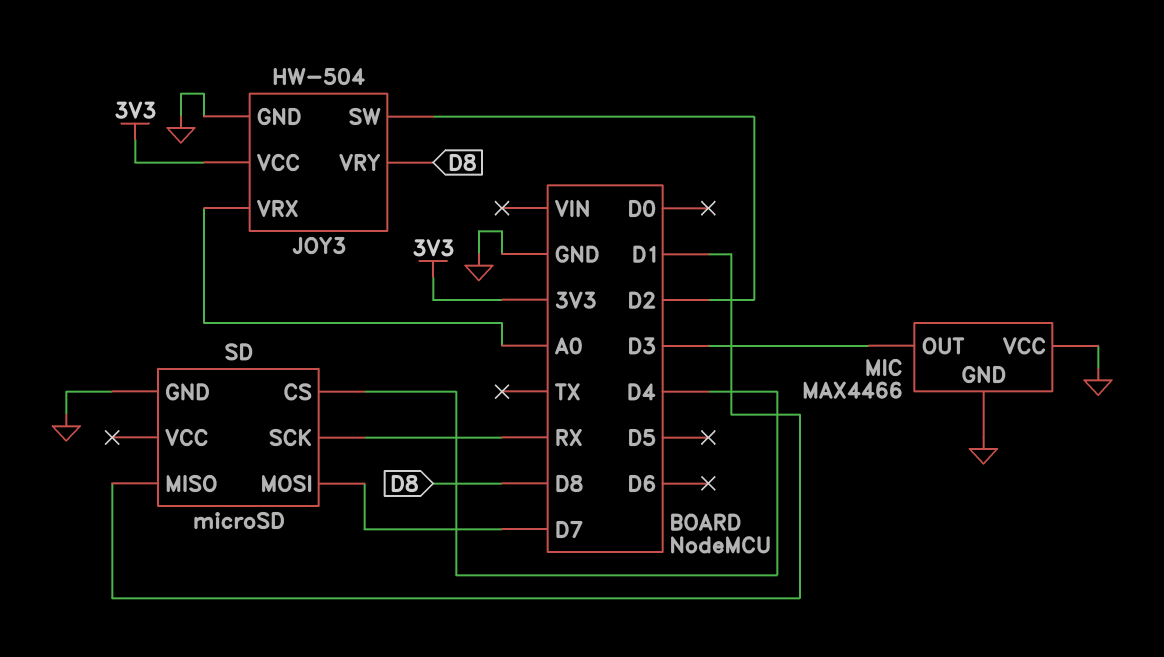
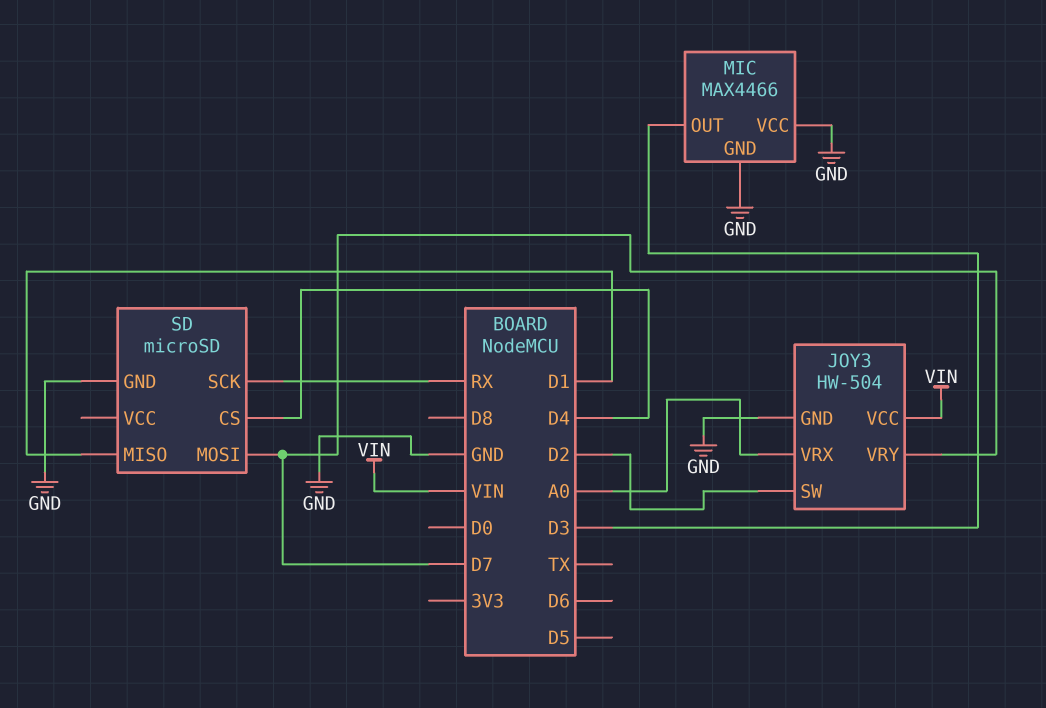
JOY3 pin VCC: 3V3 -> VIN
JOY3 pin VRY: D8 -> D7

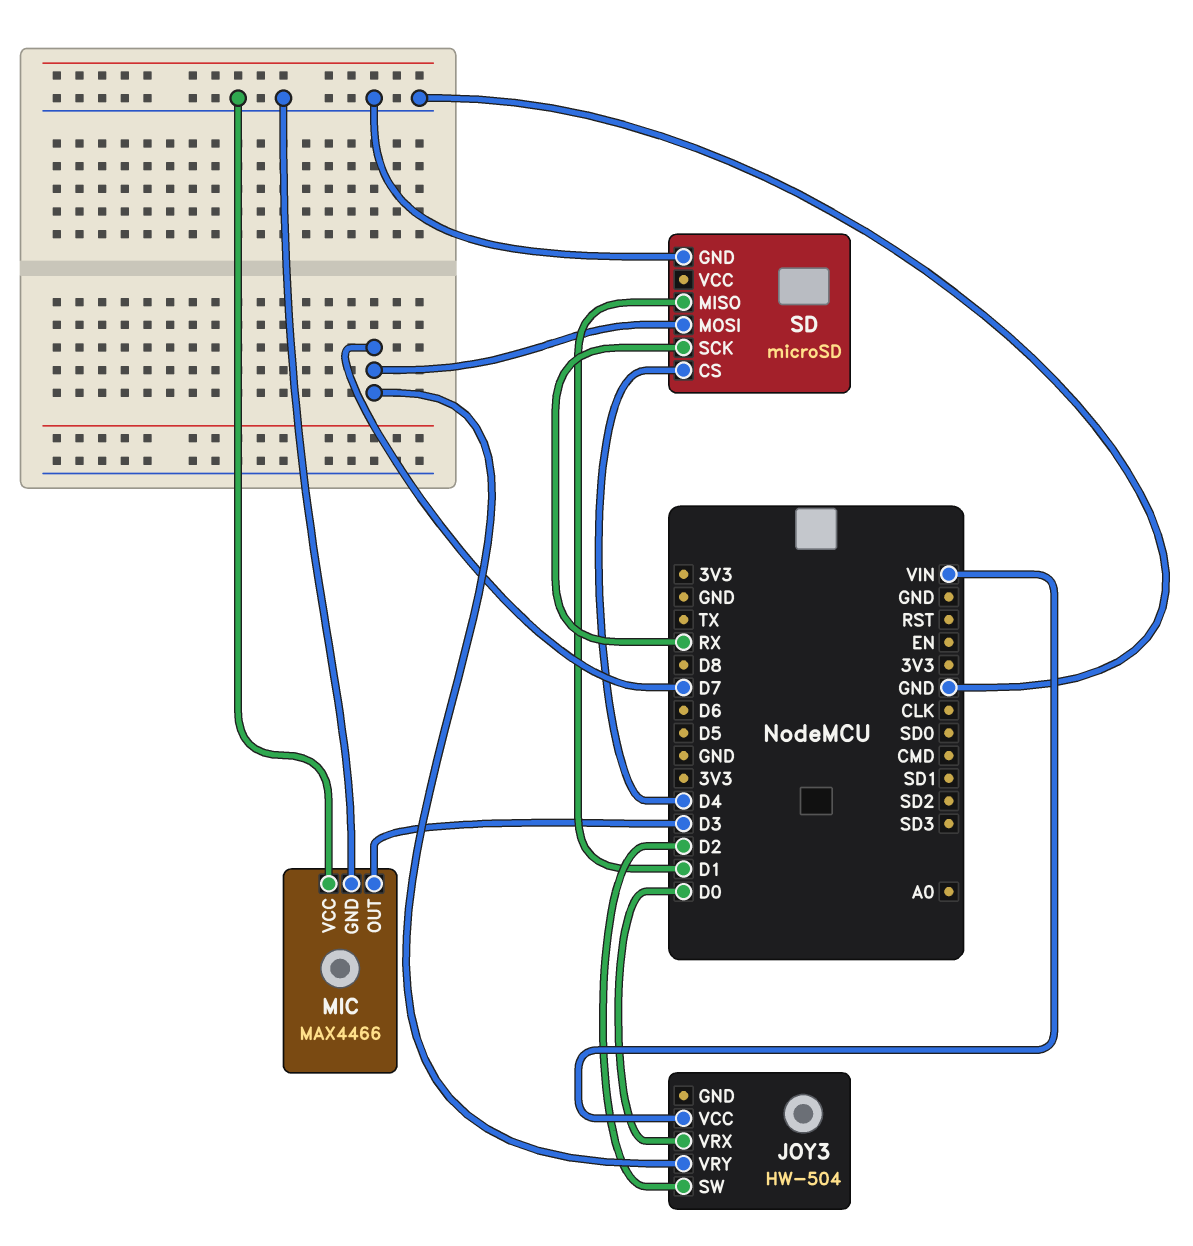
JOY3 pin GND: GND -> none
JOY3 pin VRX: A0 -> D0

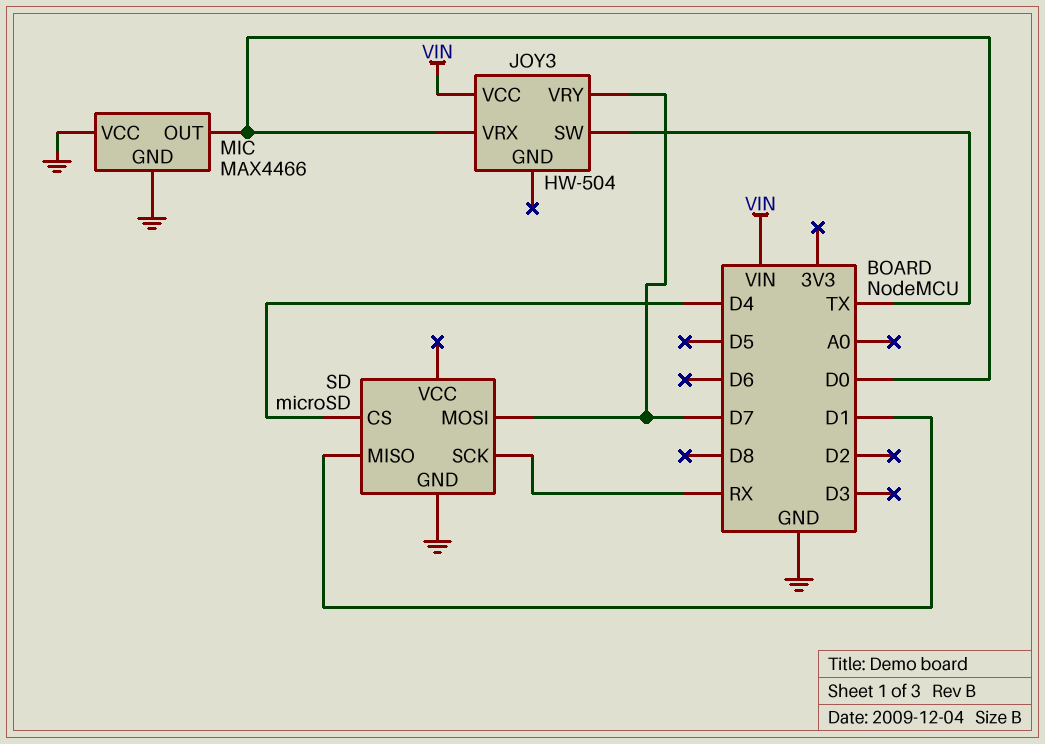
JOY3 pin SW: D2 -> TX
MIC pin OUT: D3 -> D0

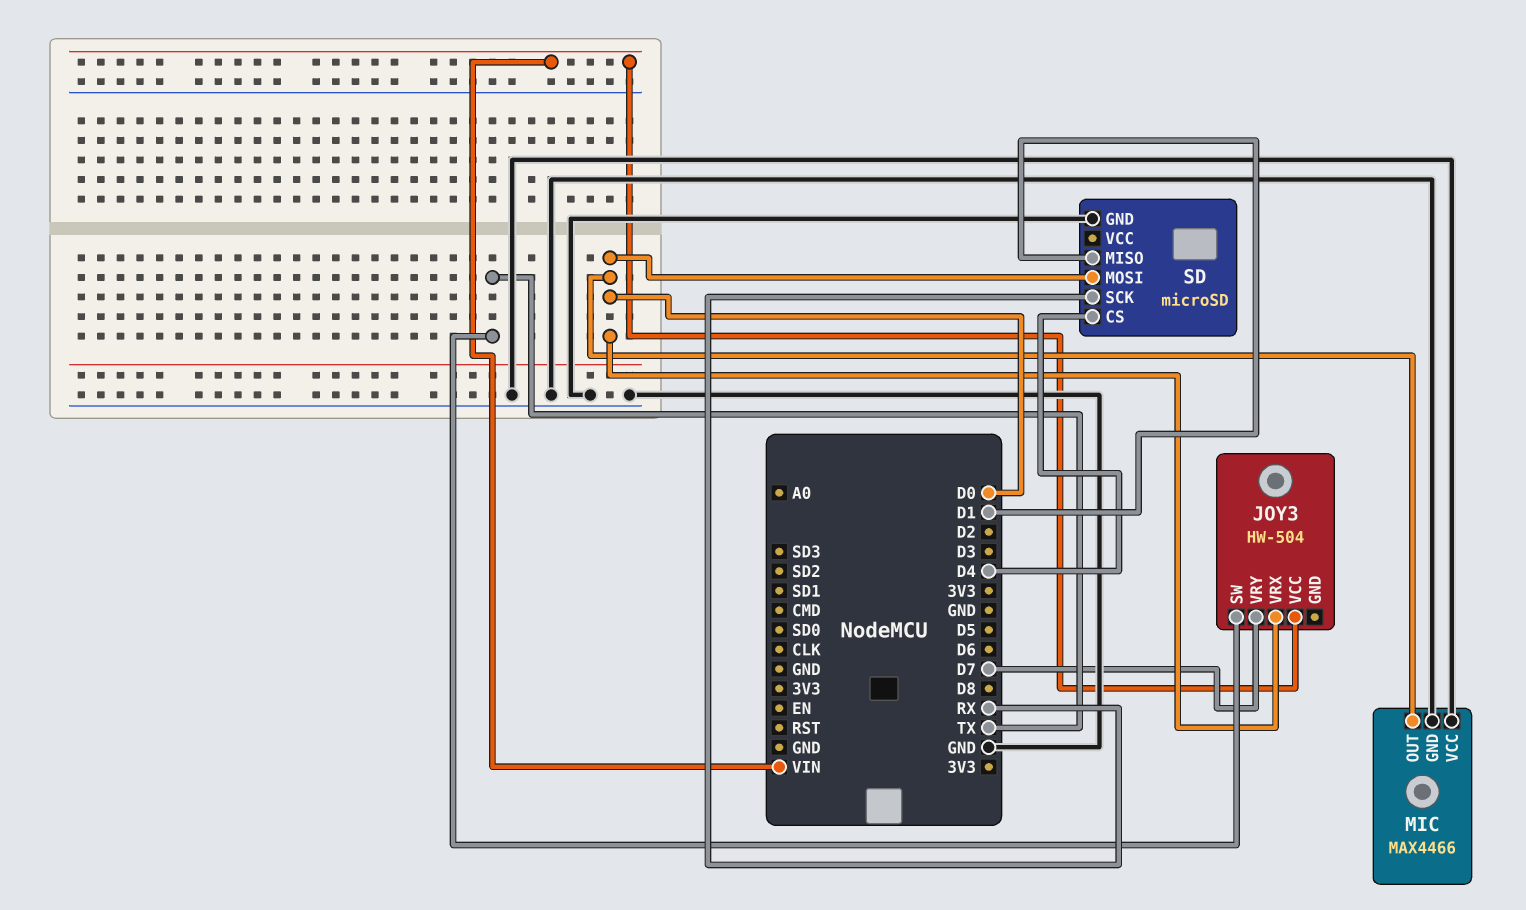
SD pin MOSI: D7 -> D0

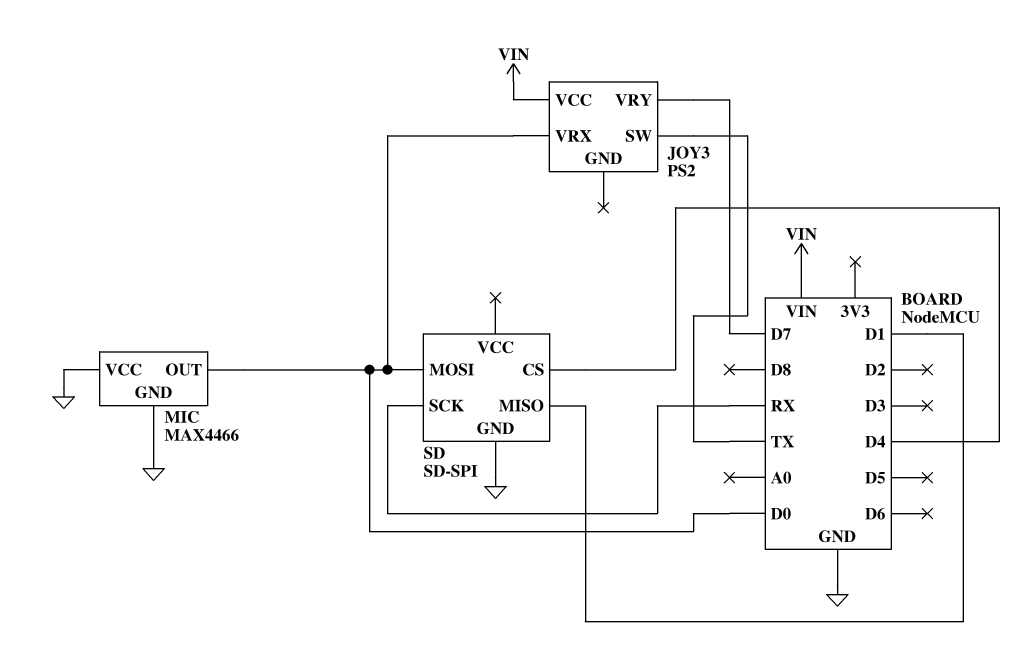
JOY3: HW-504 -> PS2
SD: microSD -> SD-SPI

